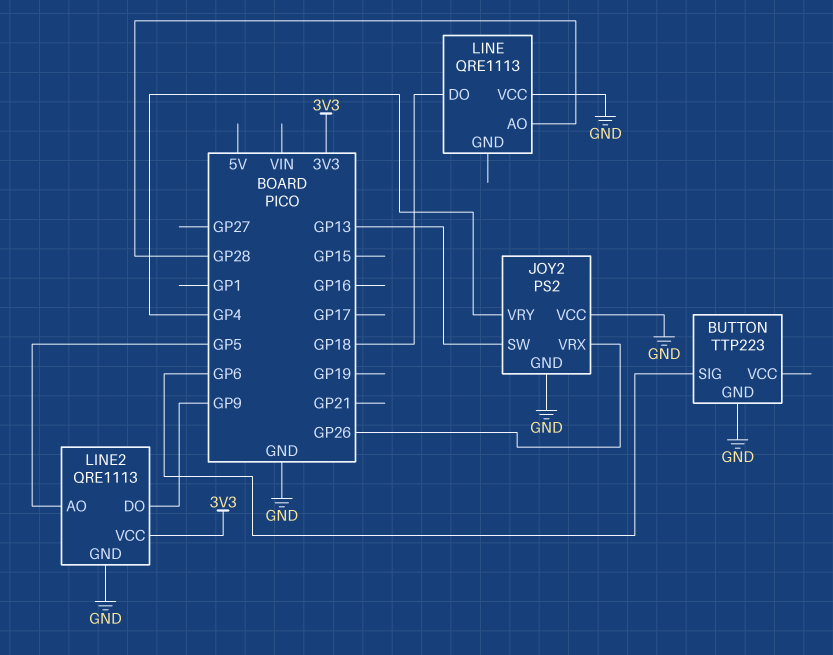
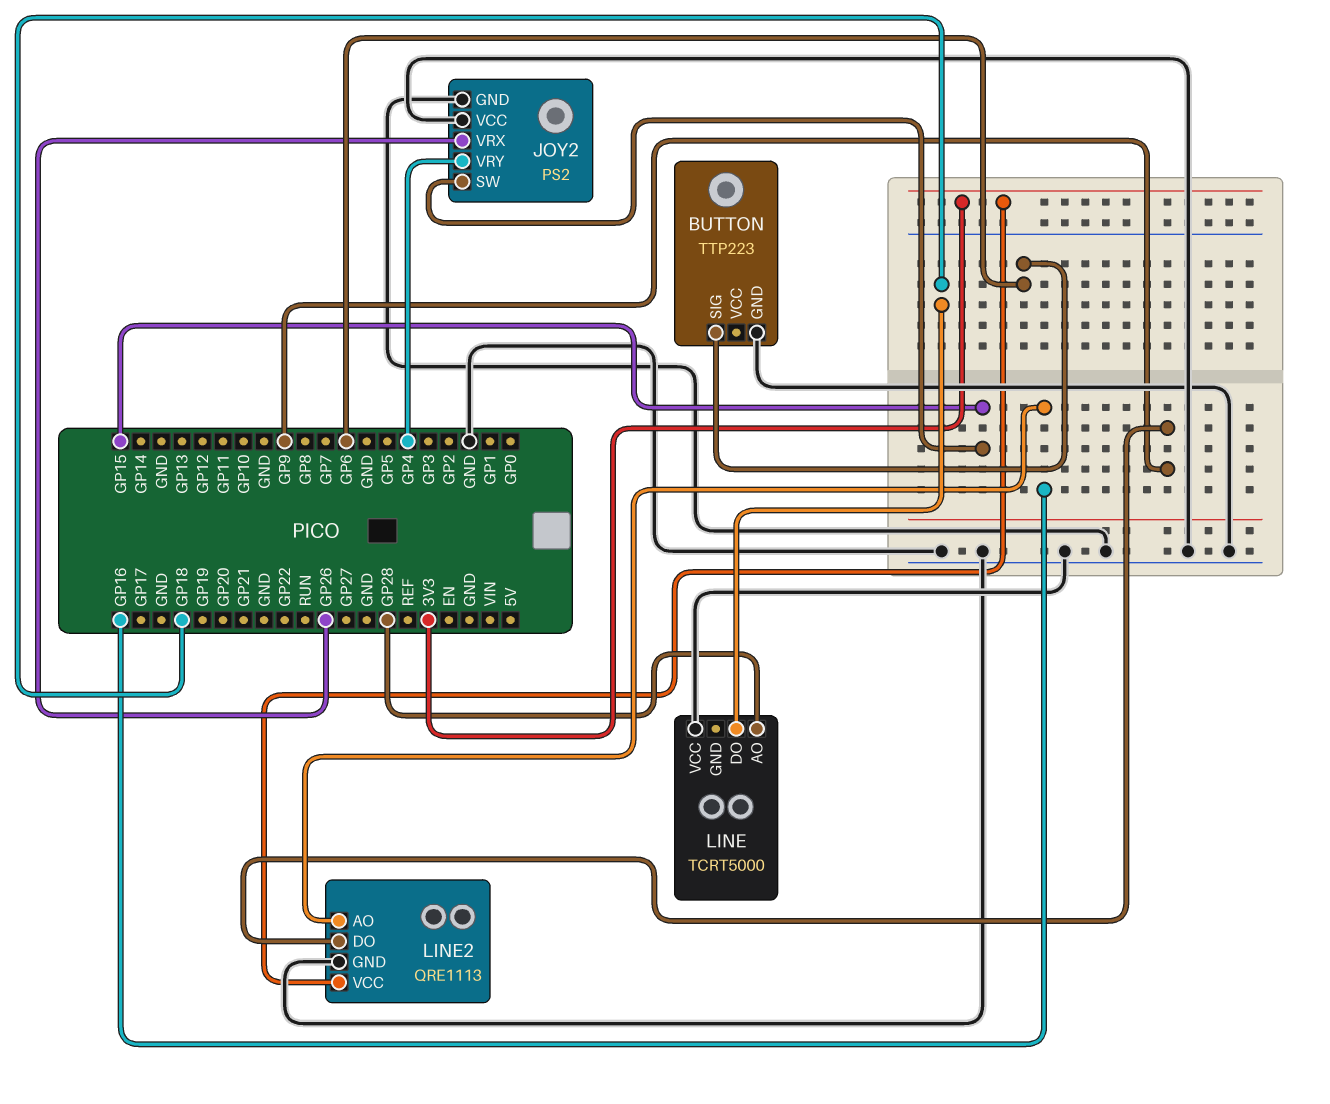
JOY2 pin SW: GP13 -> GP15
LINE: QRE1113 -> TCRT5000
LINE2 pin AO: GP5 -> GP16

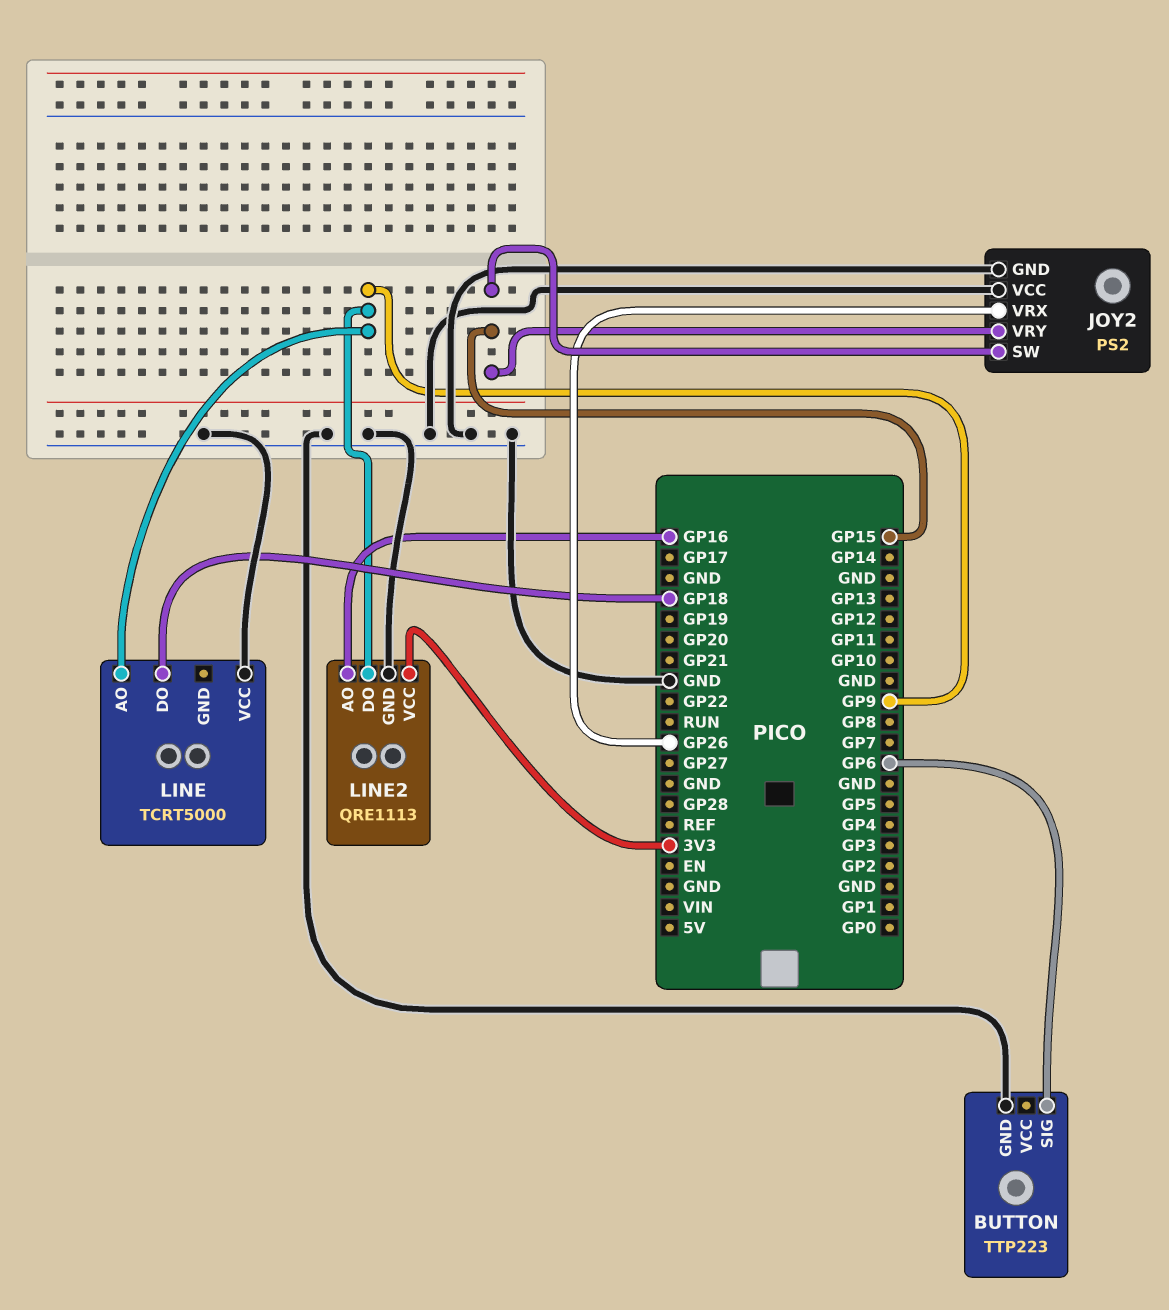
JOY2 pin VRY: GP4 -> GP15
LINE pin AO: GP28 -> GP9

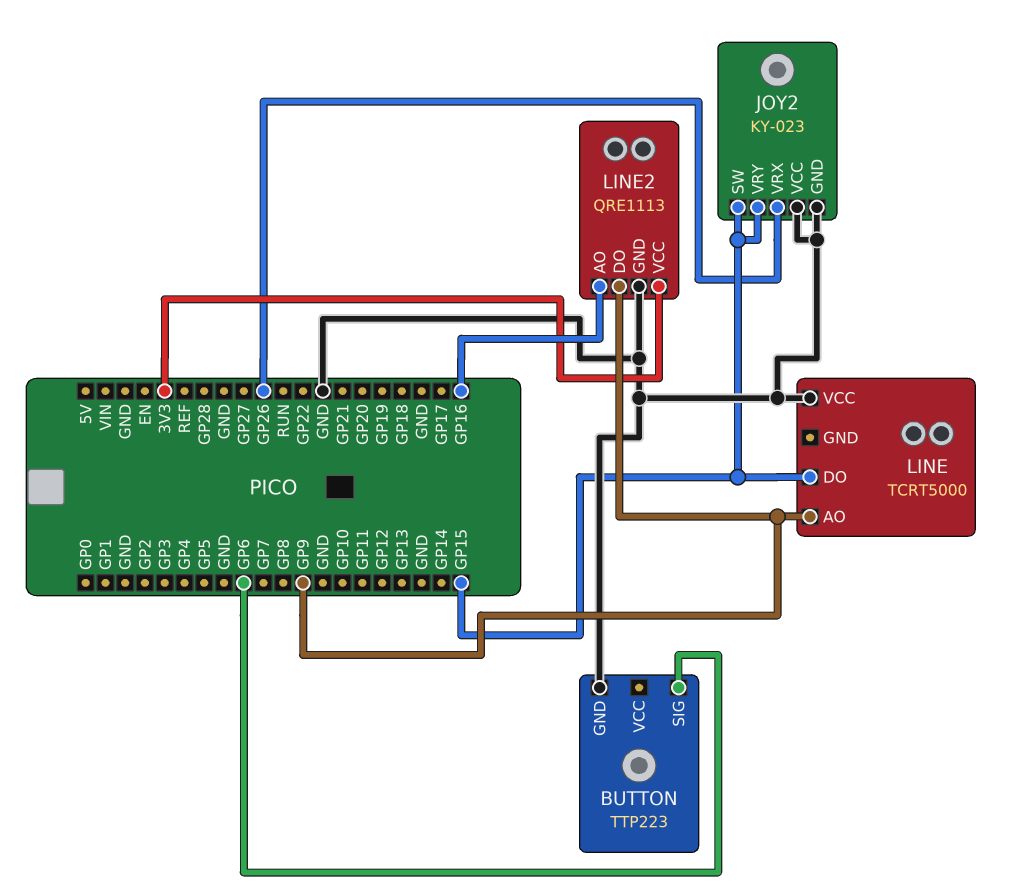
JOY2: PS2 -> KY-023
LINE pin DO: GP18 -> GP15

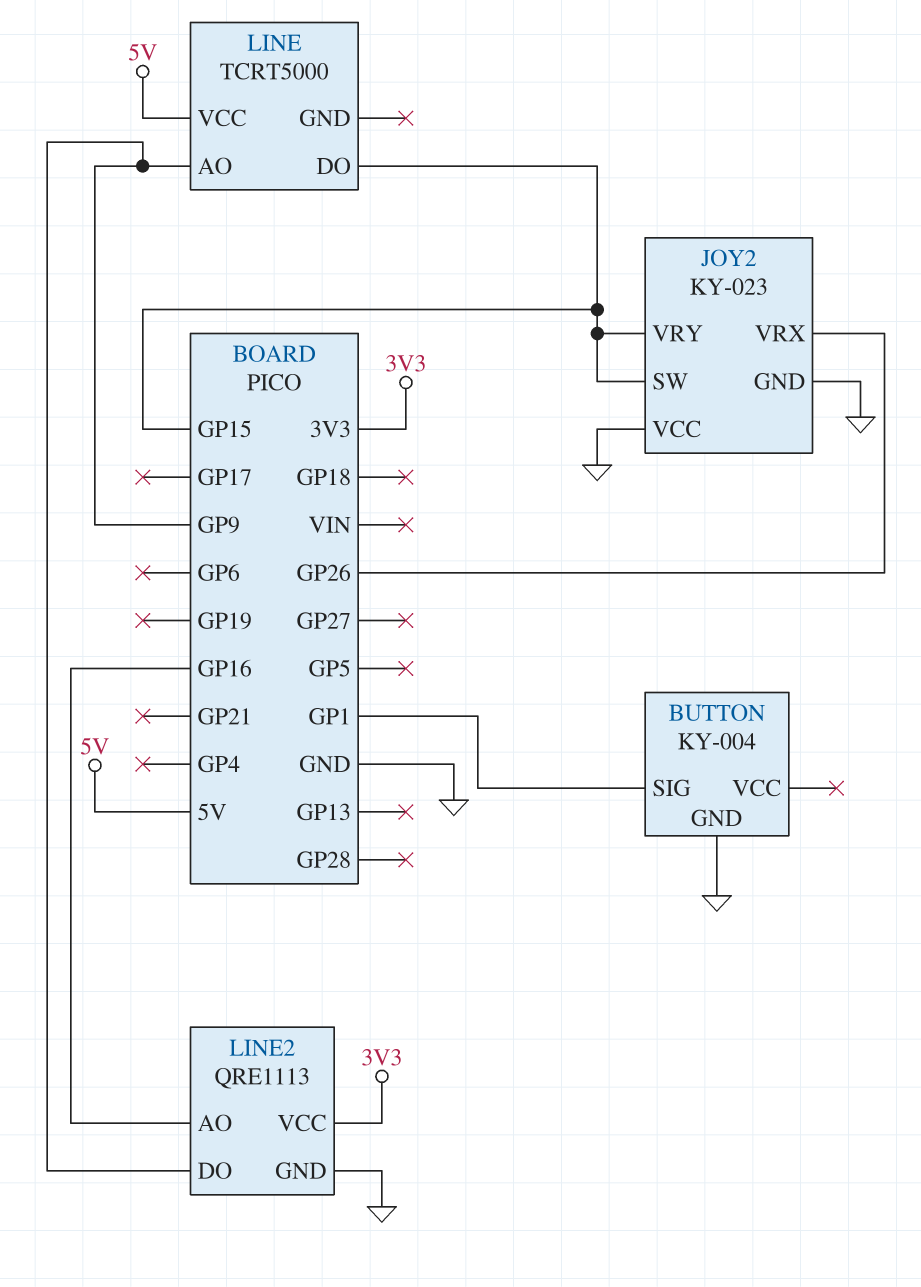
BUTTON: TTP223 -> KY-004
BUTTON pin SIG: GP6 -> GP1
LINE pin VCC: GND -> 5V

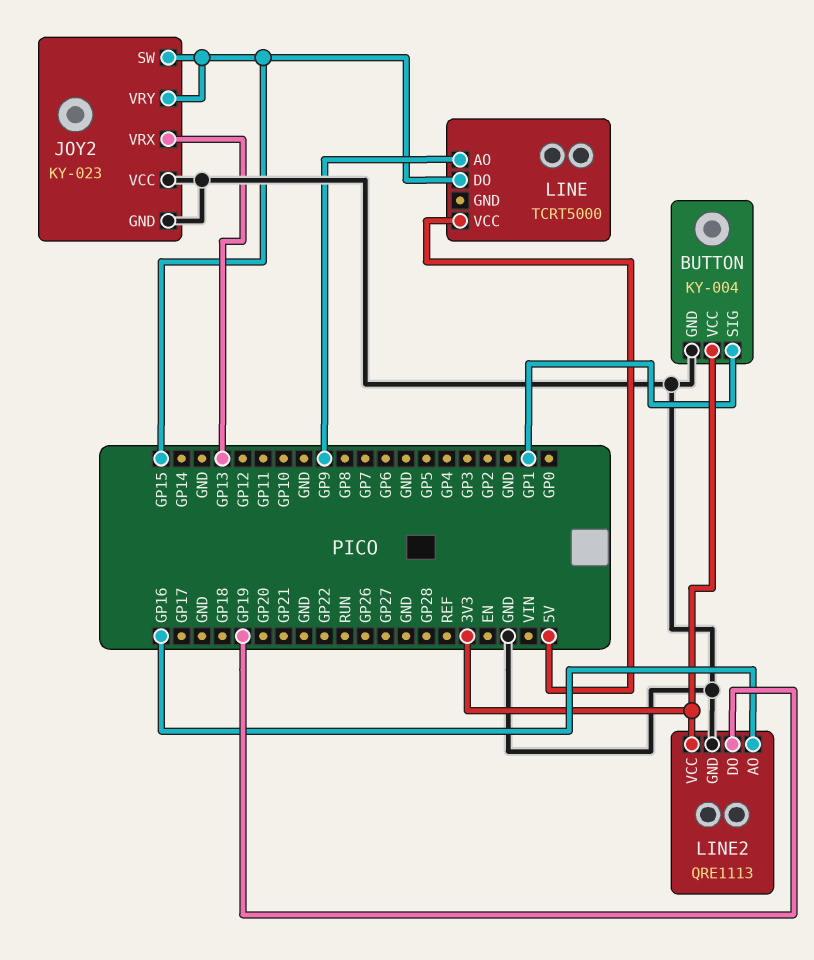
BUTTON pin VCC: none -> 3V3
JOY2 pin VRX: GP26 -> GP13
LINE2 pin DO: GP9 -> GP19

